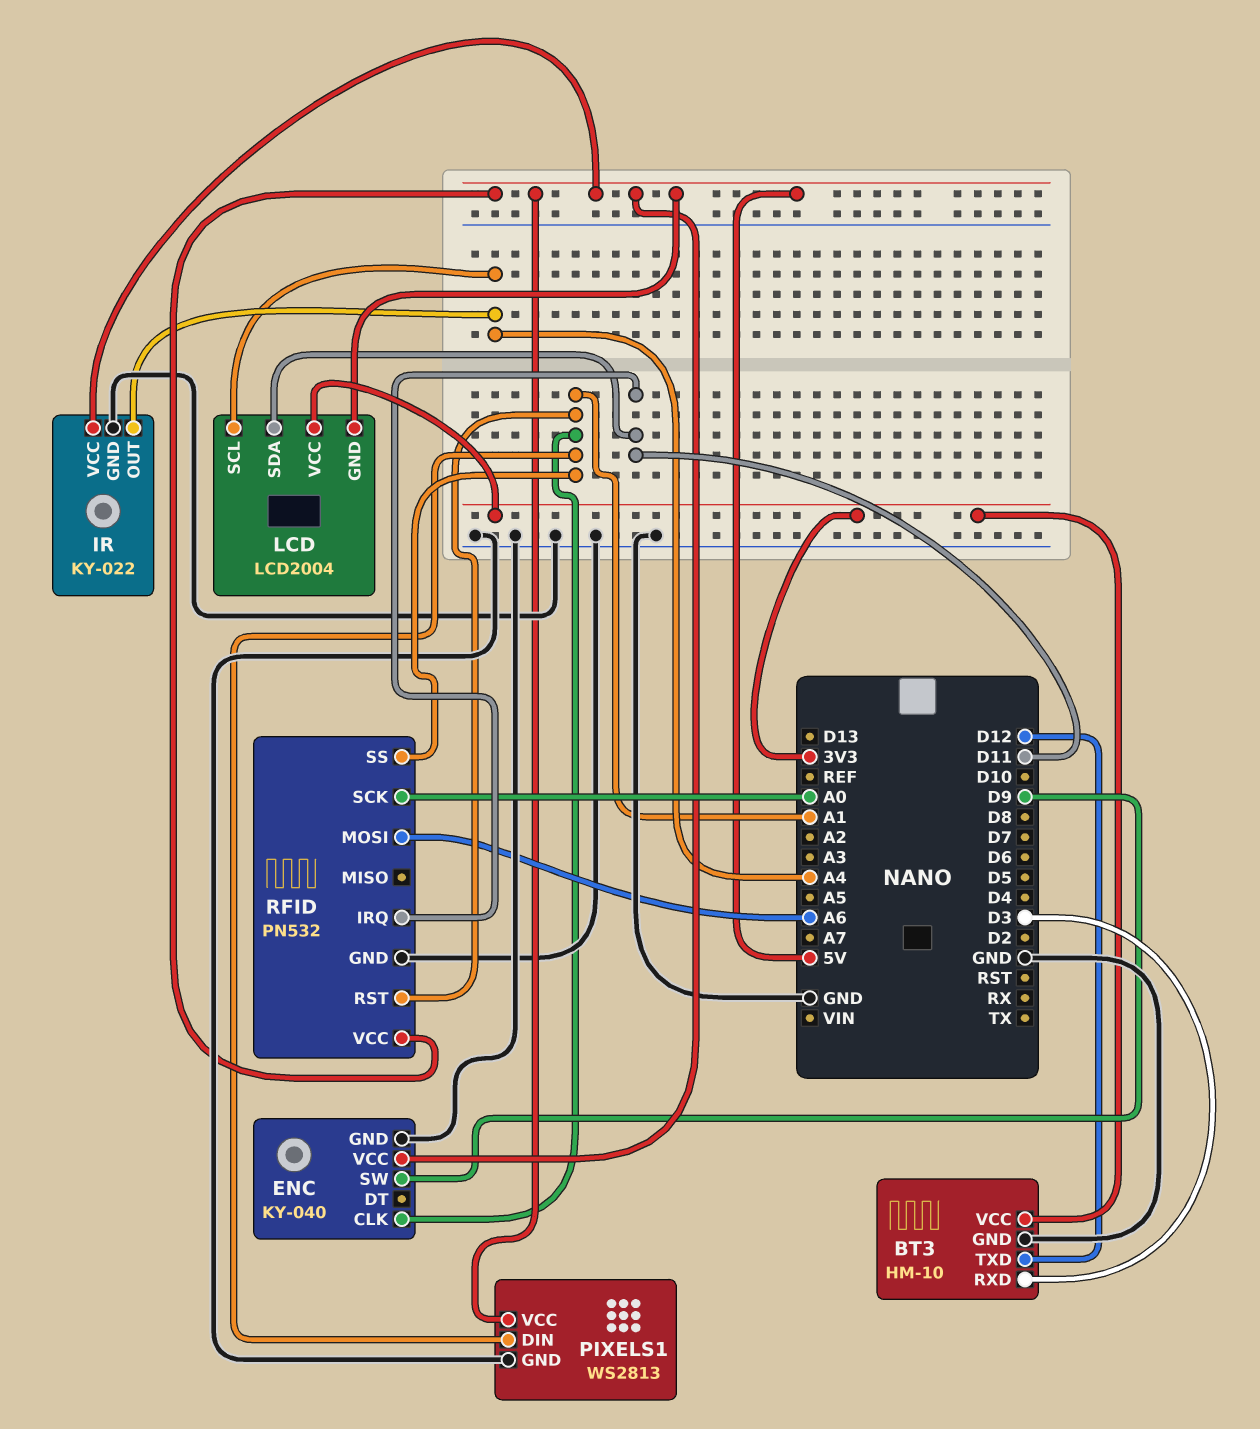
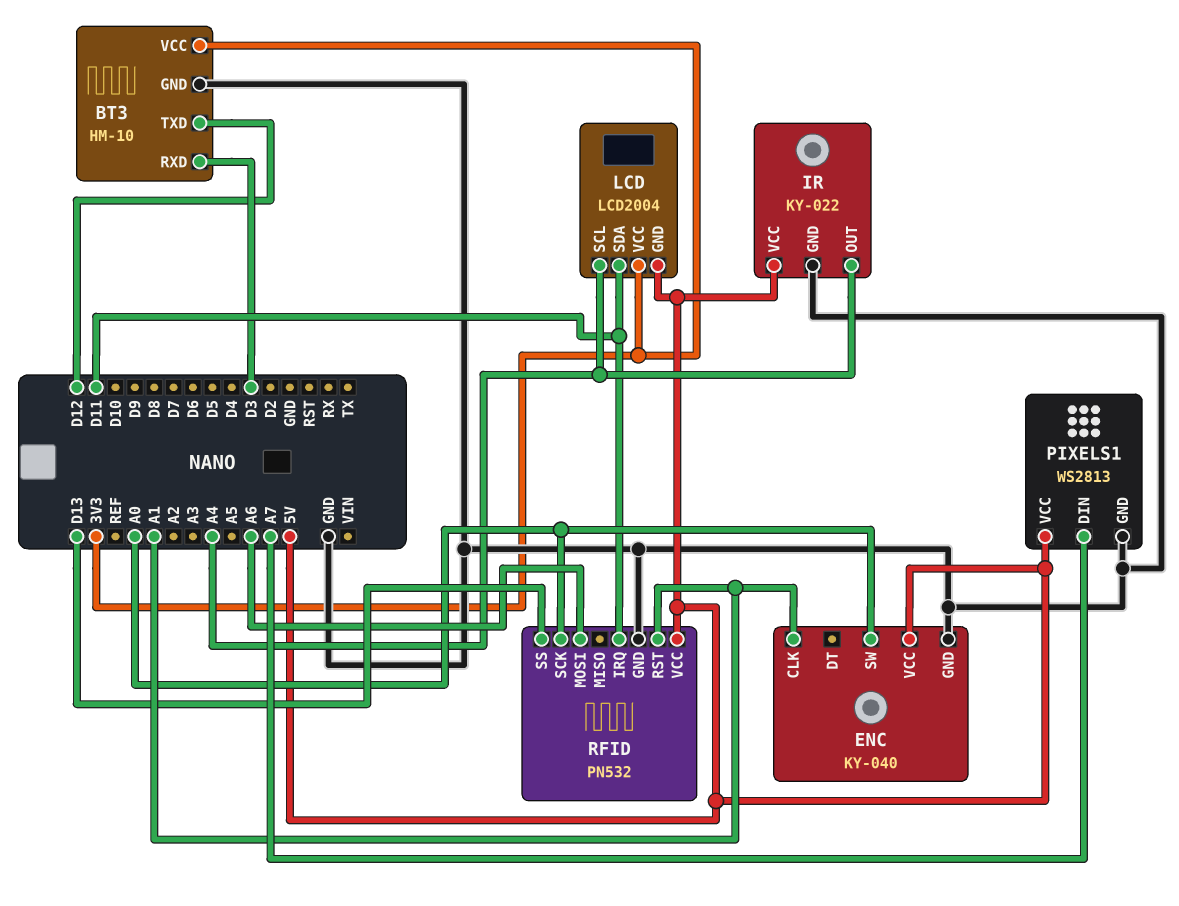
ENC pin SW: D9 -> A0
PIXELS1 pin DIN: A1 -> A7
RFID pin SS: A1 -> D13

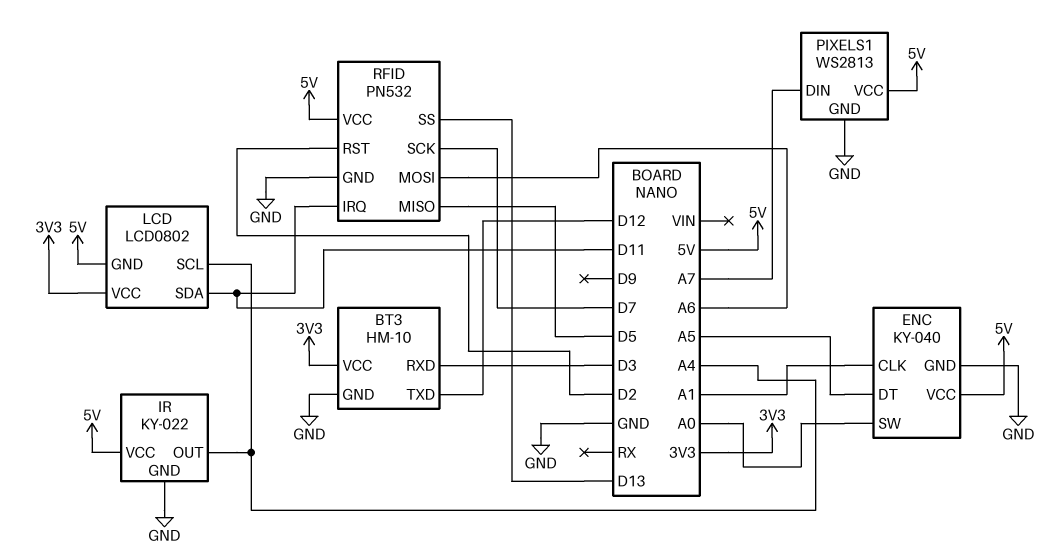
ENC pin DT: none -> A5
LCD: LCD2004 -> LCD0802
RFID pin MISO: none -> D5
RFID pin RST: A1 -> D2
RFID pin SCK: A0 -> D7

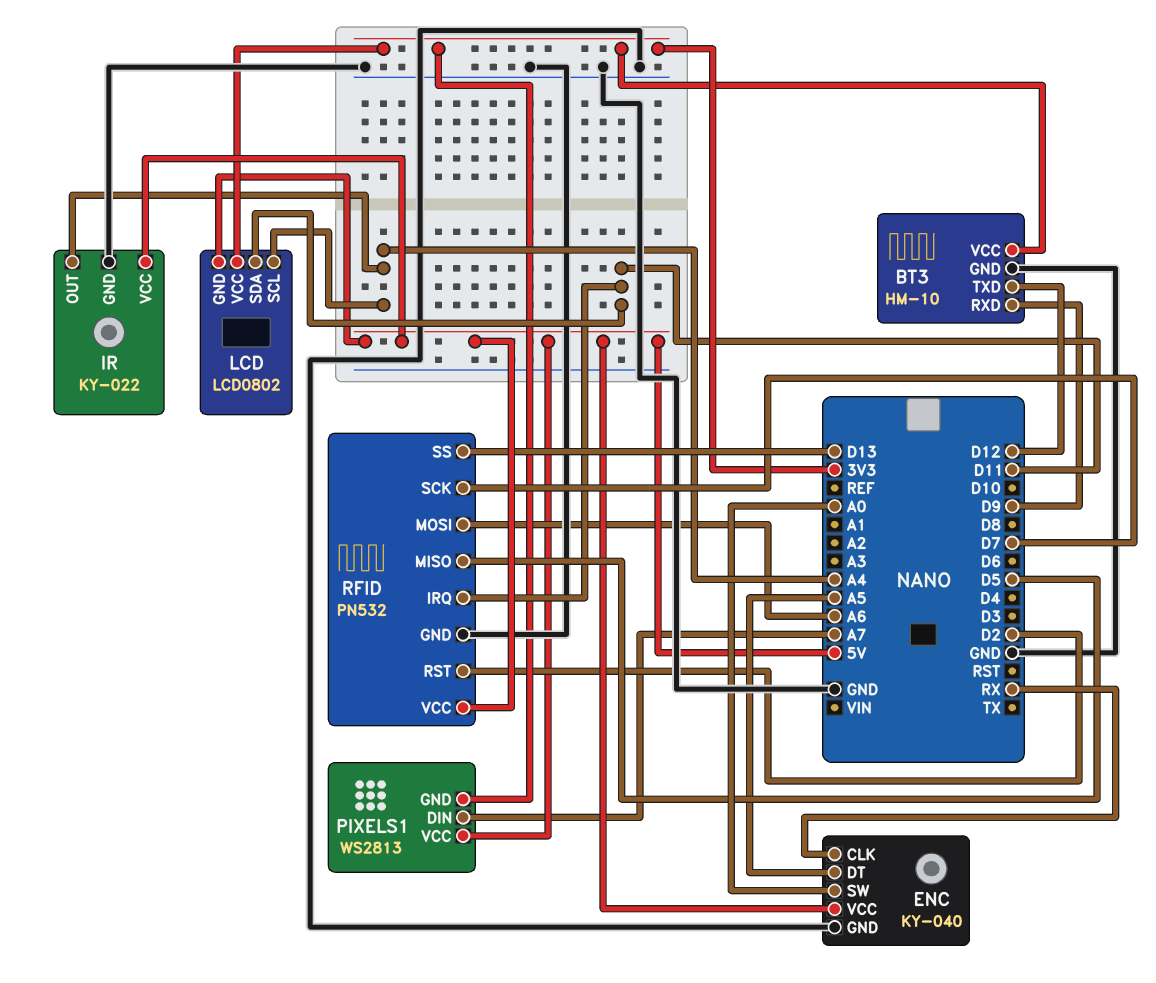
BT3 pin RXD: D3 -> D9
ENC pin CLK: A1 -> RX
PIXELS1 pin GND: GND -> 3V3

